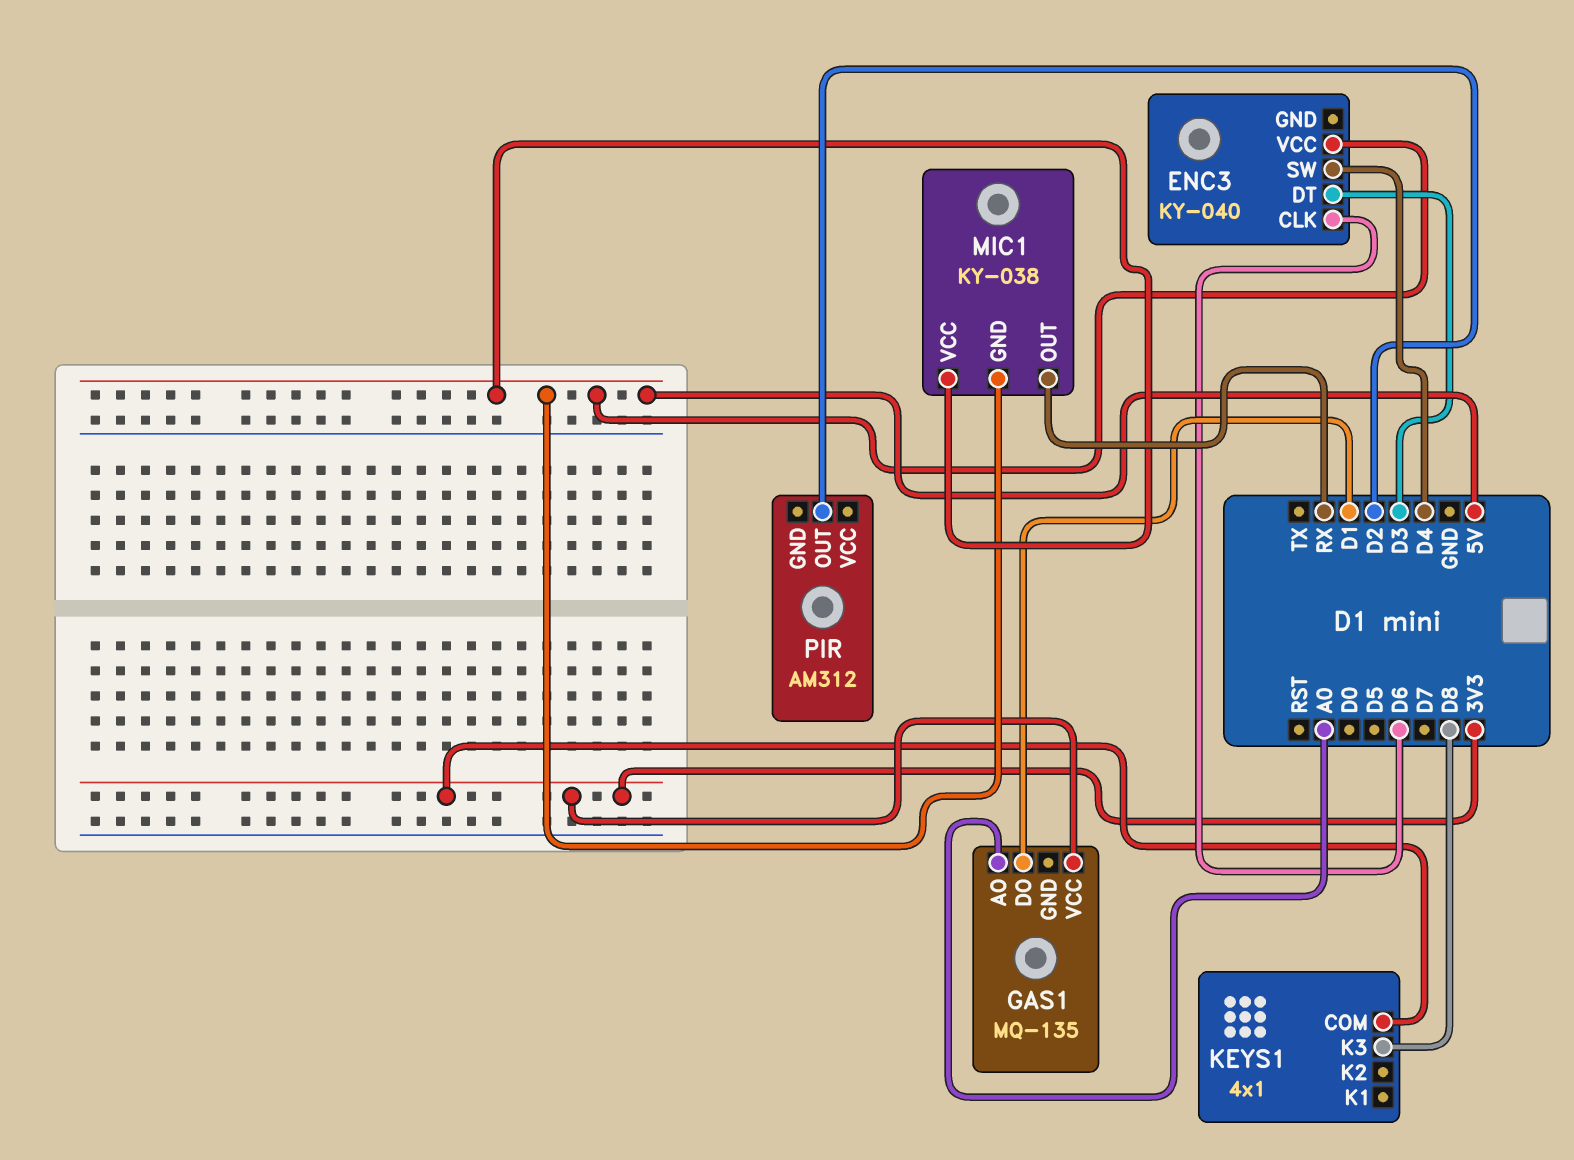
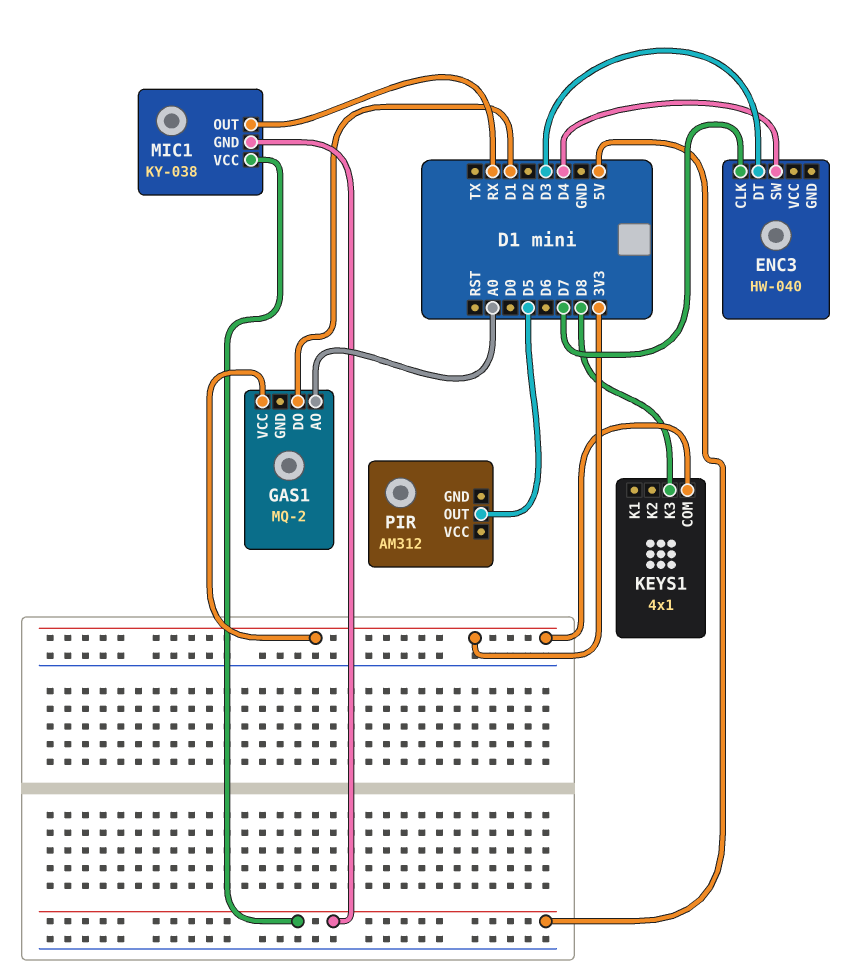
ENC3: KY-040 -> HW-040
ENC3 pin CLK: D6 -> D7
ENC3 pin VCC: 5V -> none
GAS1: MQ-135 -> MQ-2
PIR pin OUT: D2 -> D5

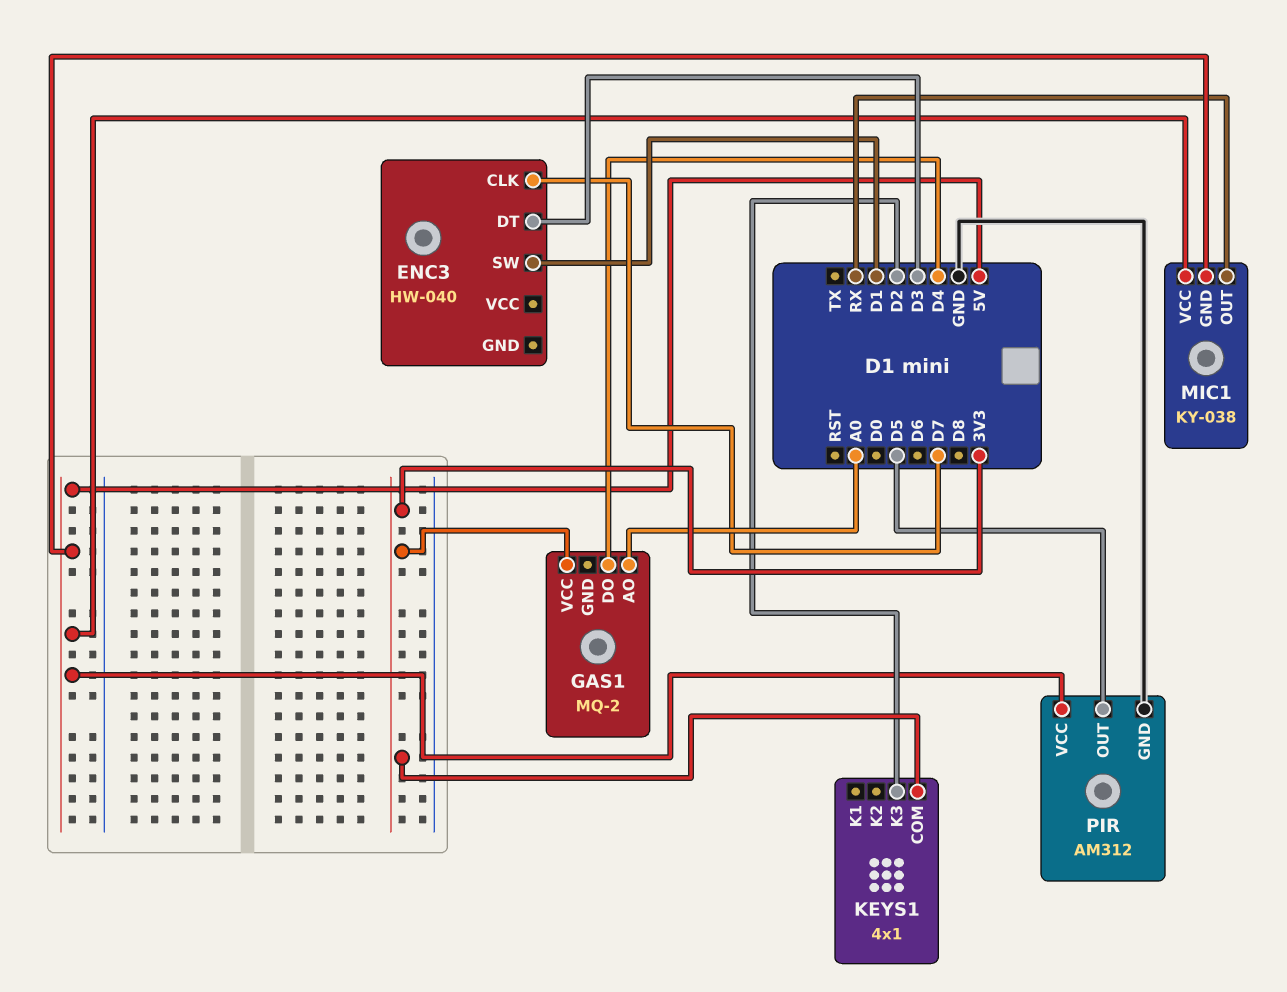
ENC3 pin SW: D4 -> D1
GAS1 pin DO: D1 -> D4
KEYS1 pin K3: D8 -> D2
PIR pin GND: none -> GND
PIR pin VCC: none -> 5V

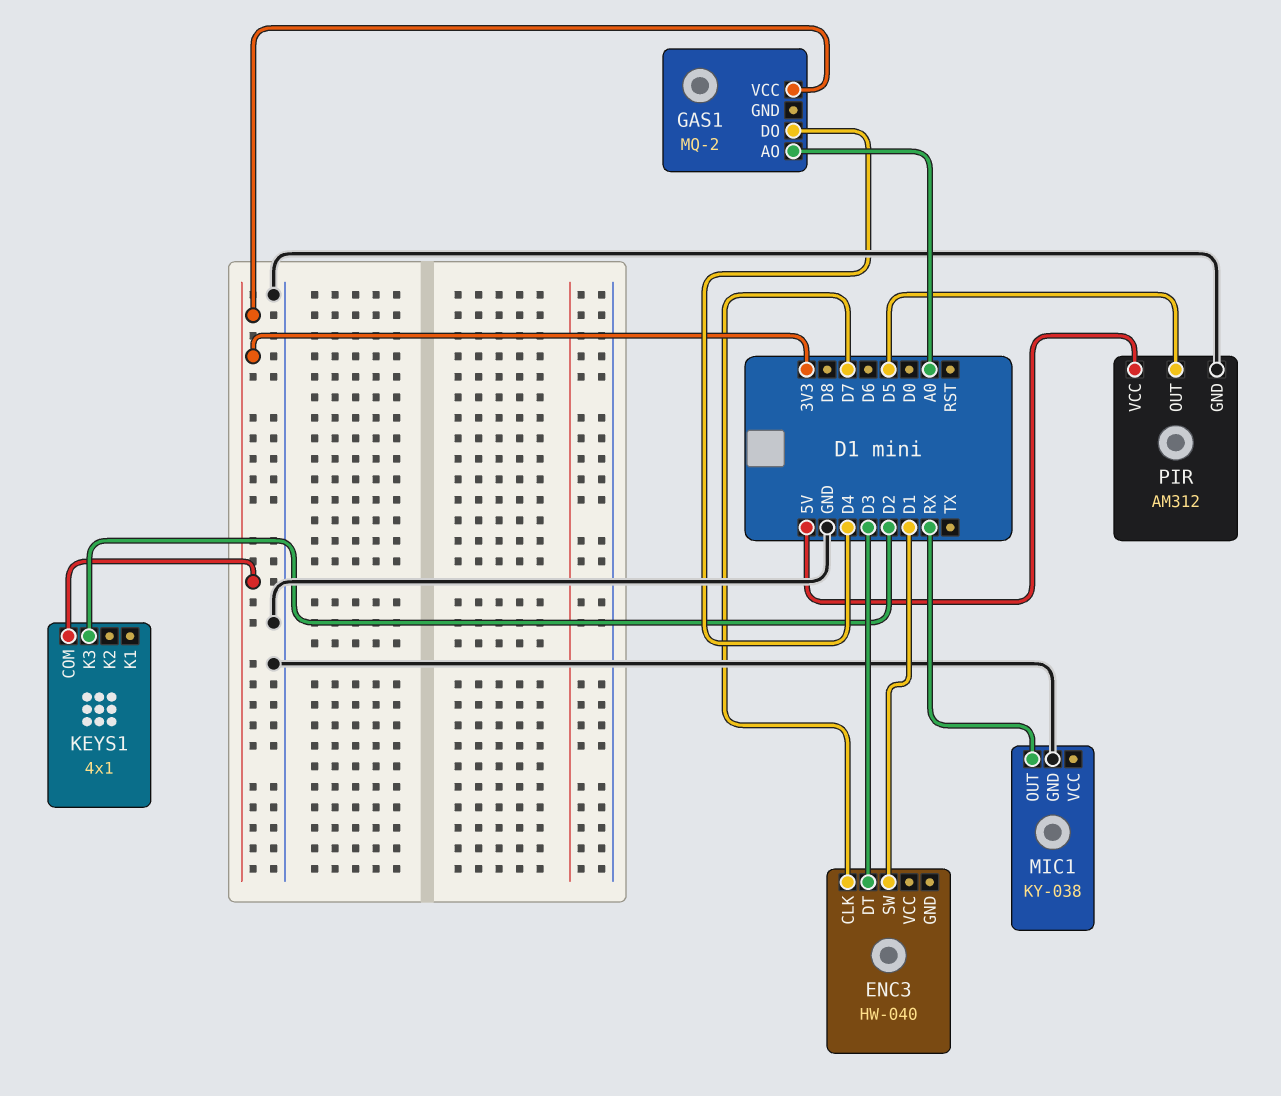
MIC1 pin GND: 5V -> GND
MIC1 pin VCC: 5V -> none

